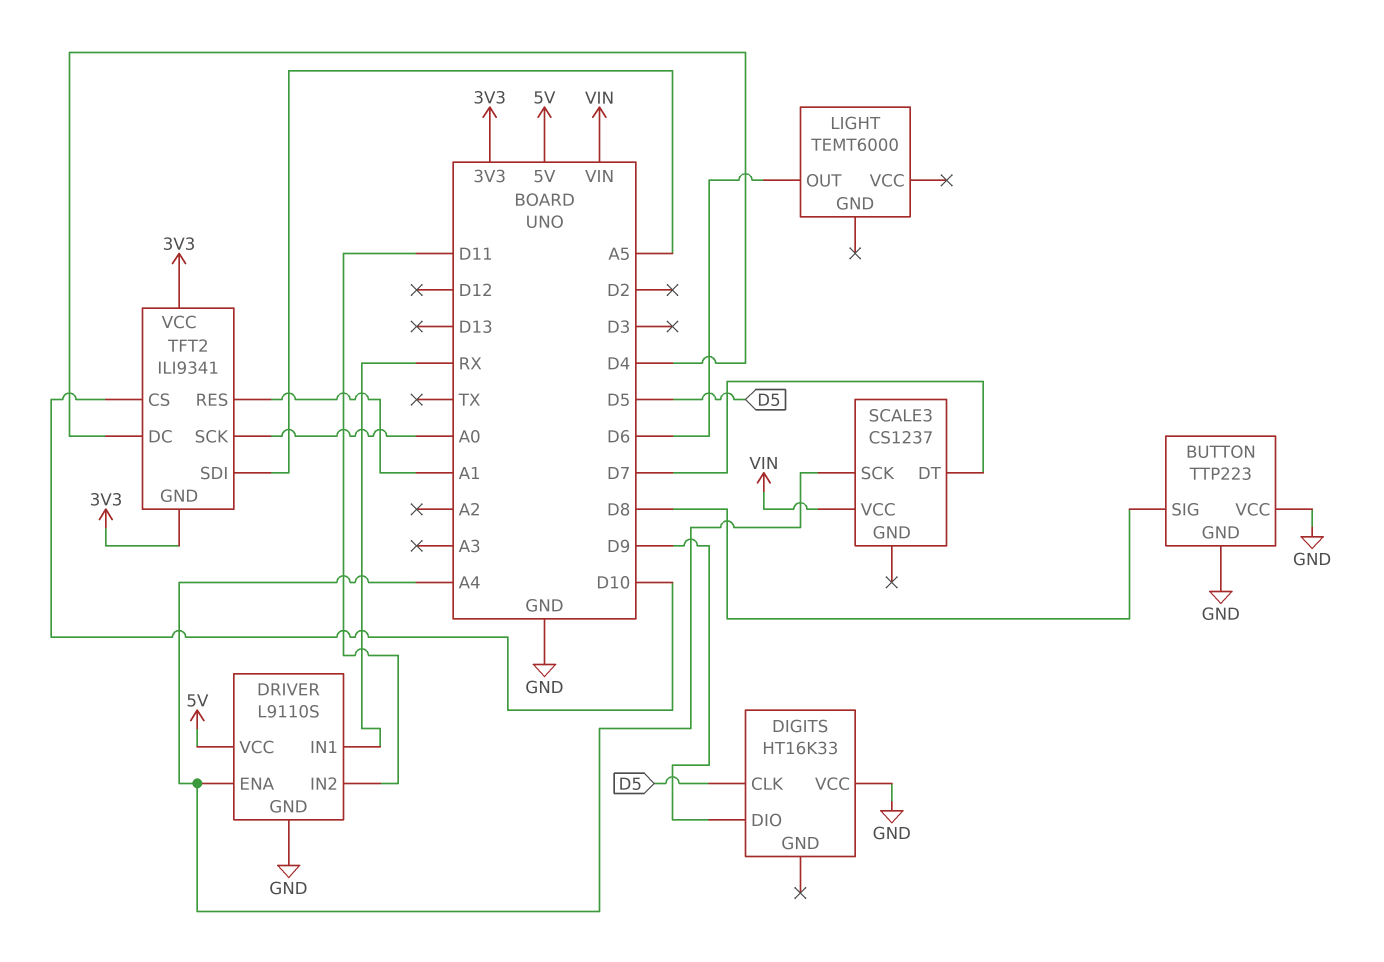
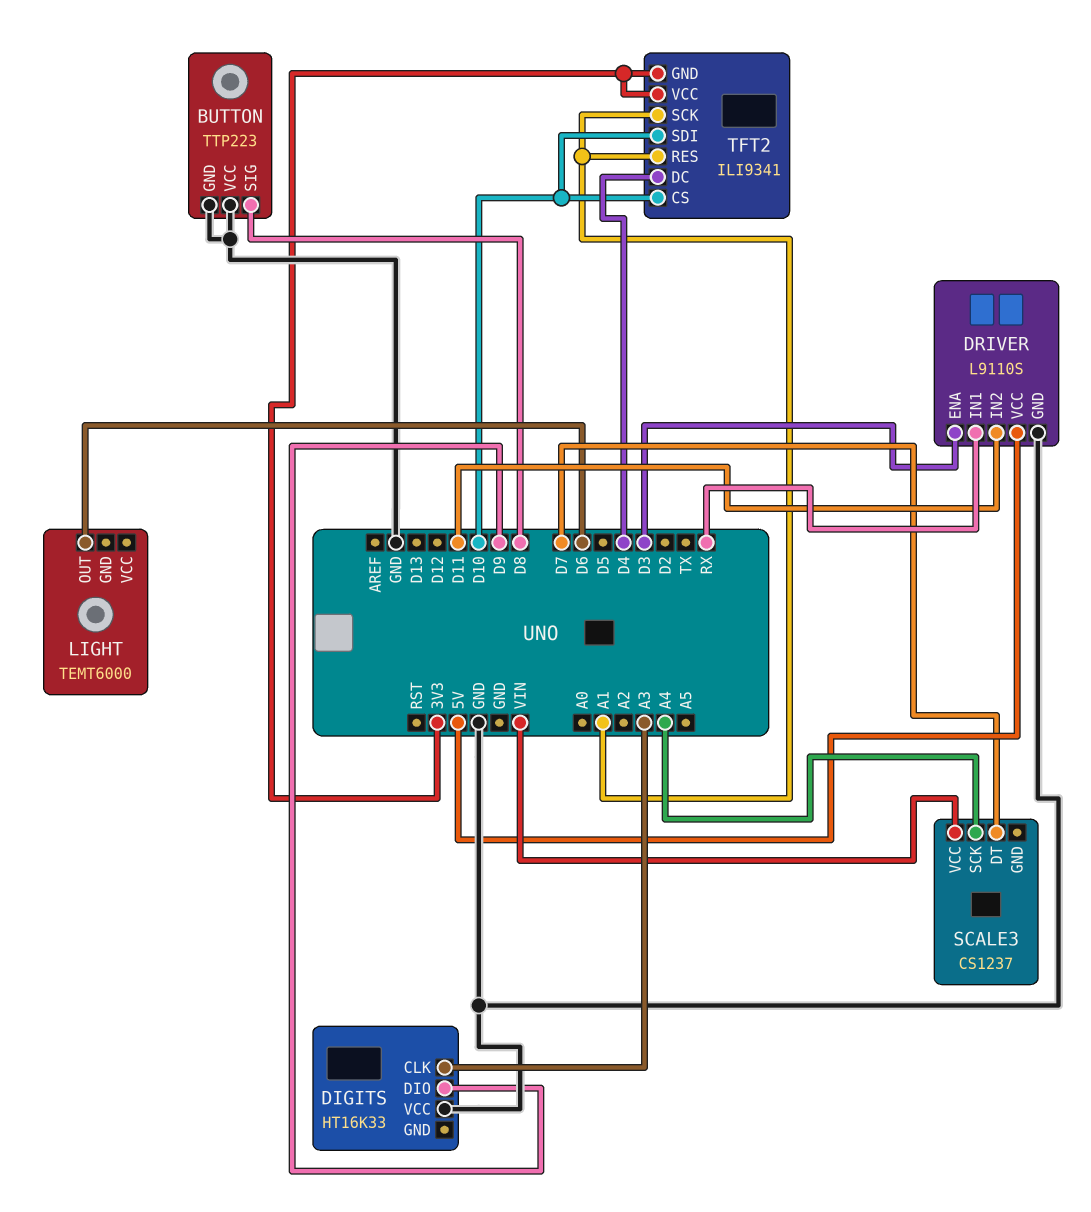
DIGITS pin CLK: D5 -> A3
DRIVER pin ENA: A4 -> D3
TFT2 pin SCK: A0 -> A1
TFT2 pin SDI: A5 -> D10

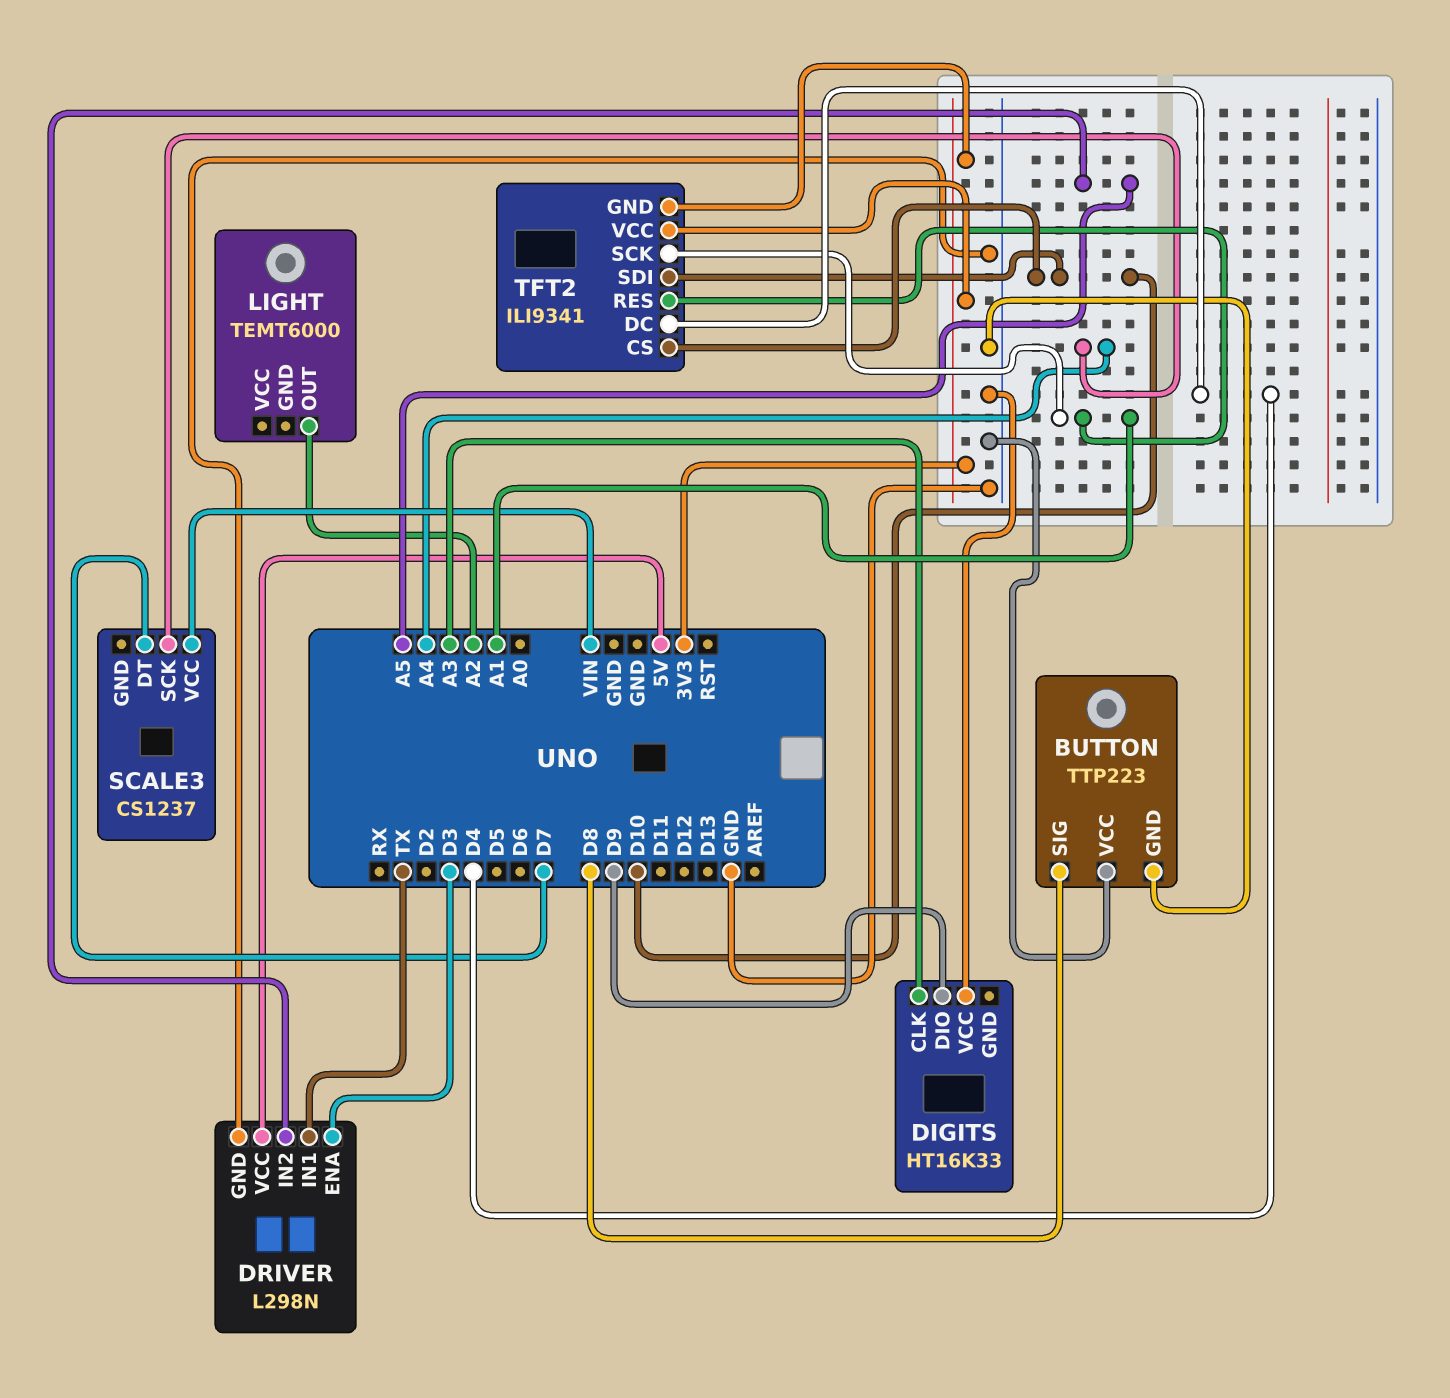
DRIVER: L9110S -> L298N
DRIVER pin IN1: RX -> TX
DRIVER pin IN2: D11 -> A5
LIGHT pin OUT: D6 -> A2

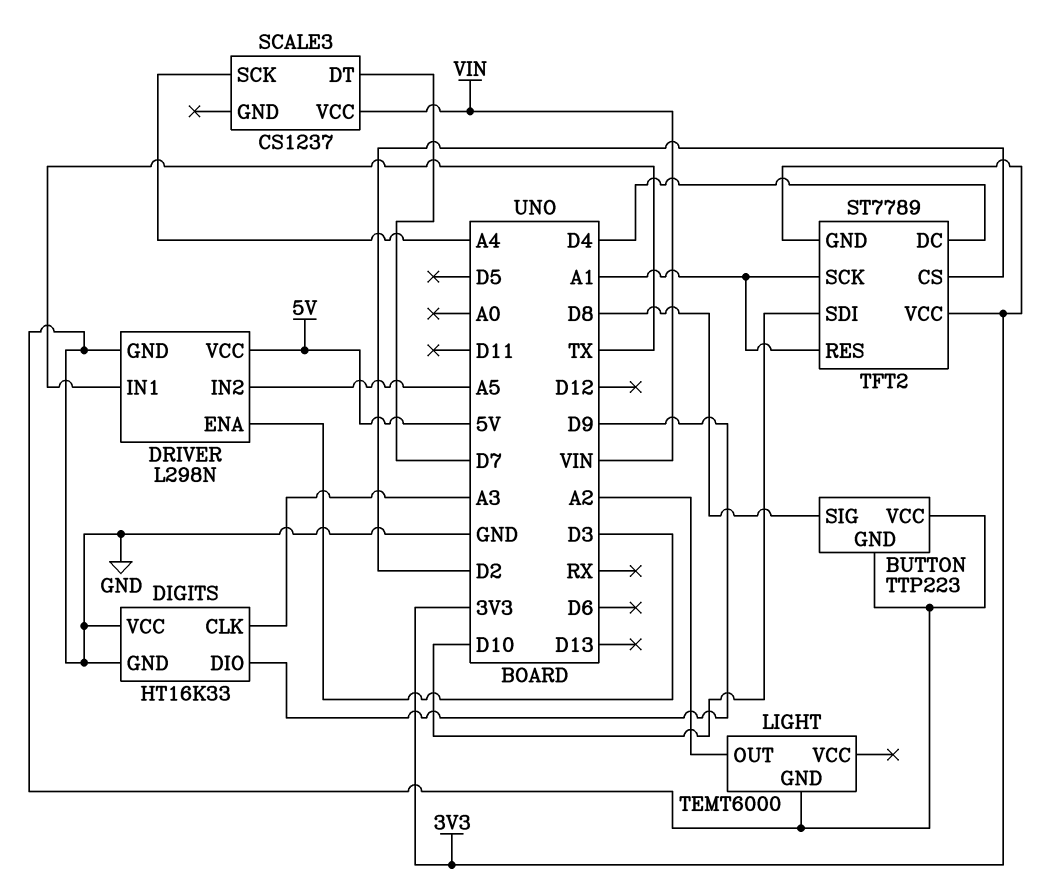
DIGITS pin GND: none -> GND
LIGHT pin GND: none -> GND
TFT2: ILI9341 -> ST7789
TFT2 pin CS: D10 -> D2

